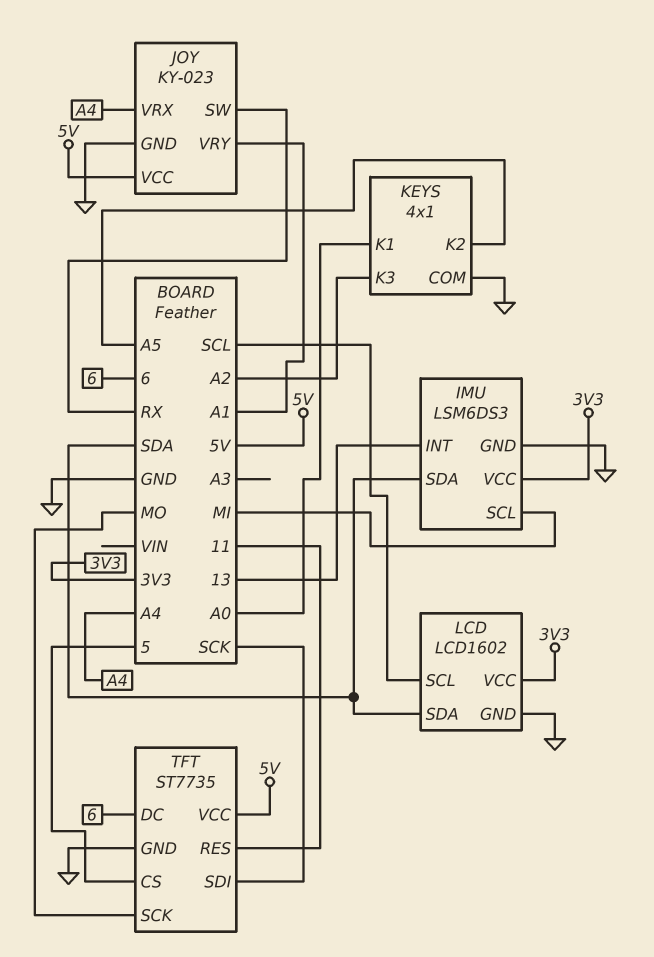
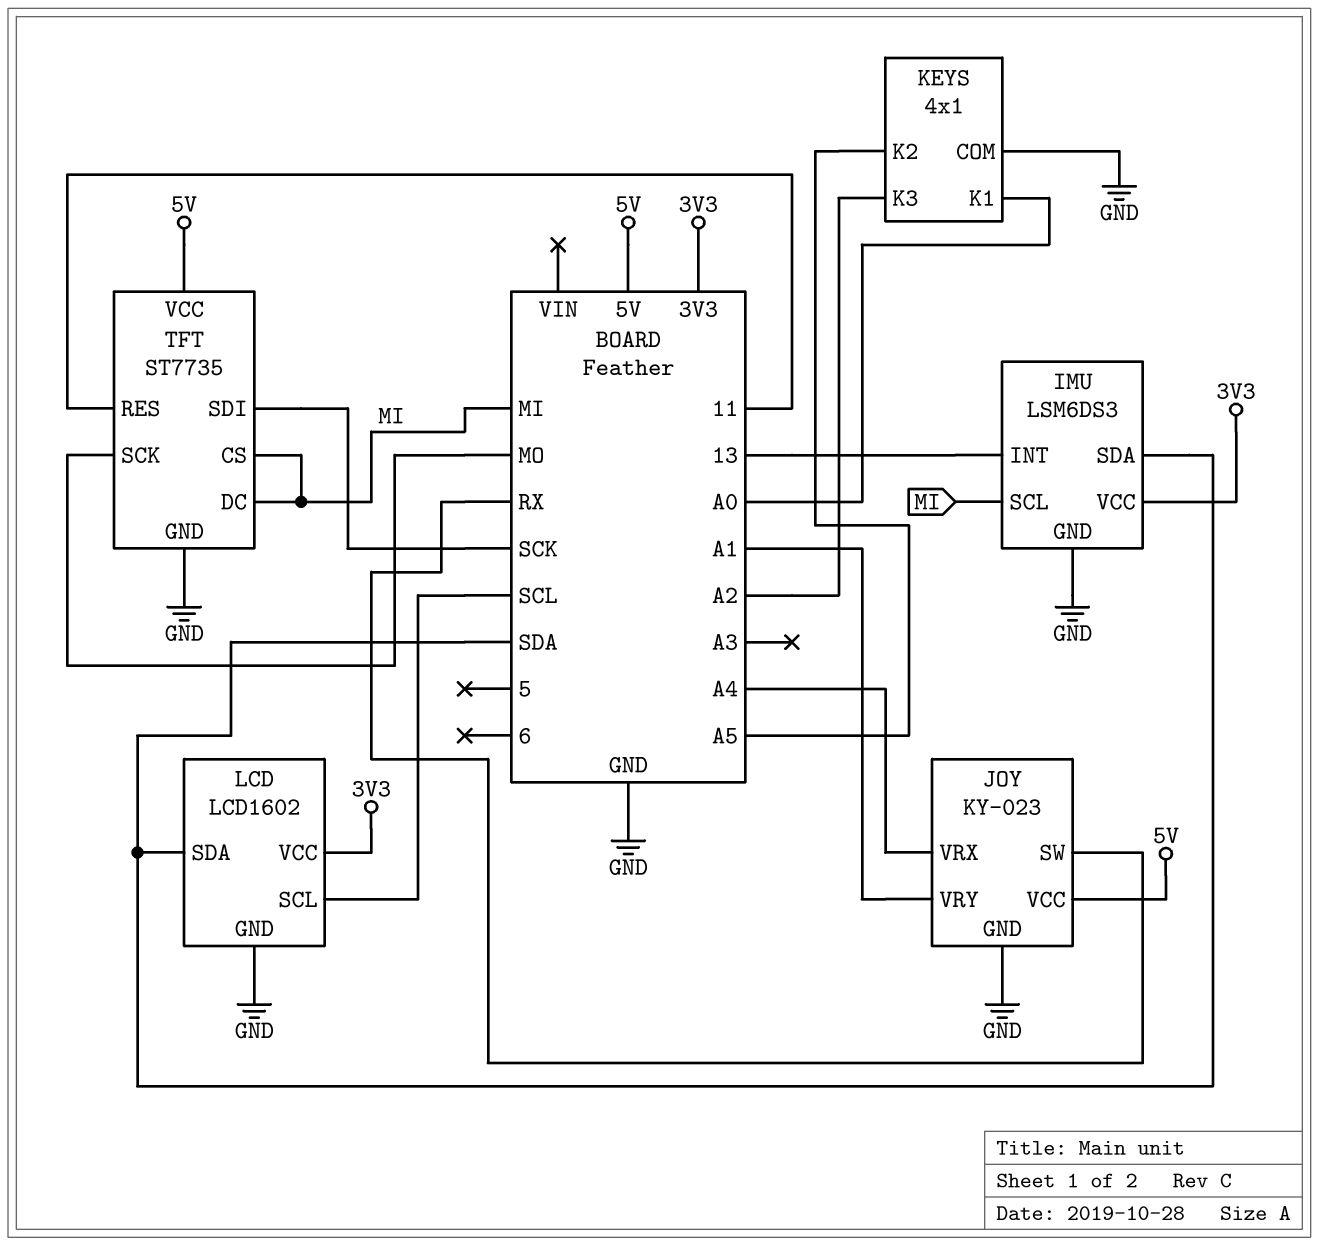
TFT pin CS: 5 -> MI
TFT pin DC: 6 -> MI

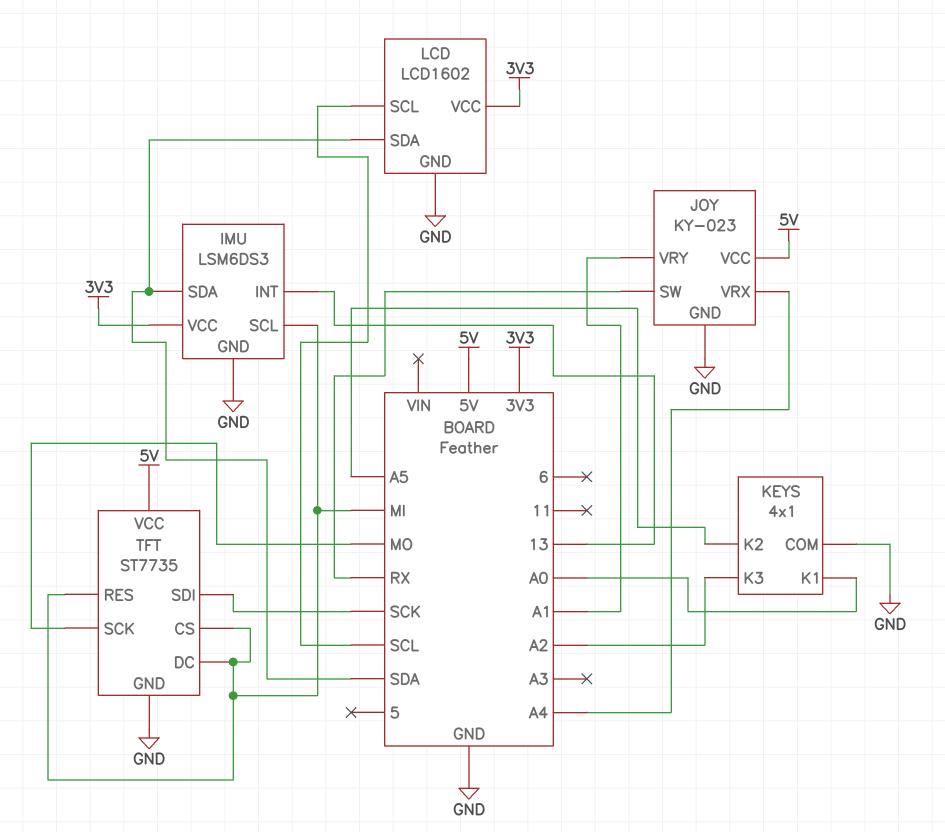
TFT pin RES: 11 -> MI

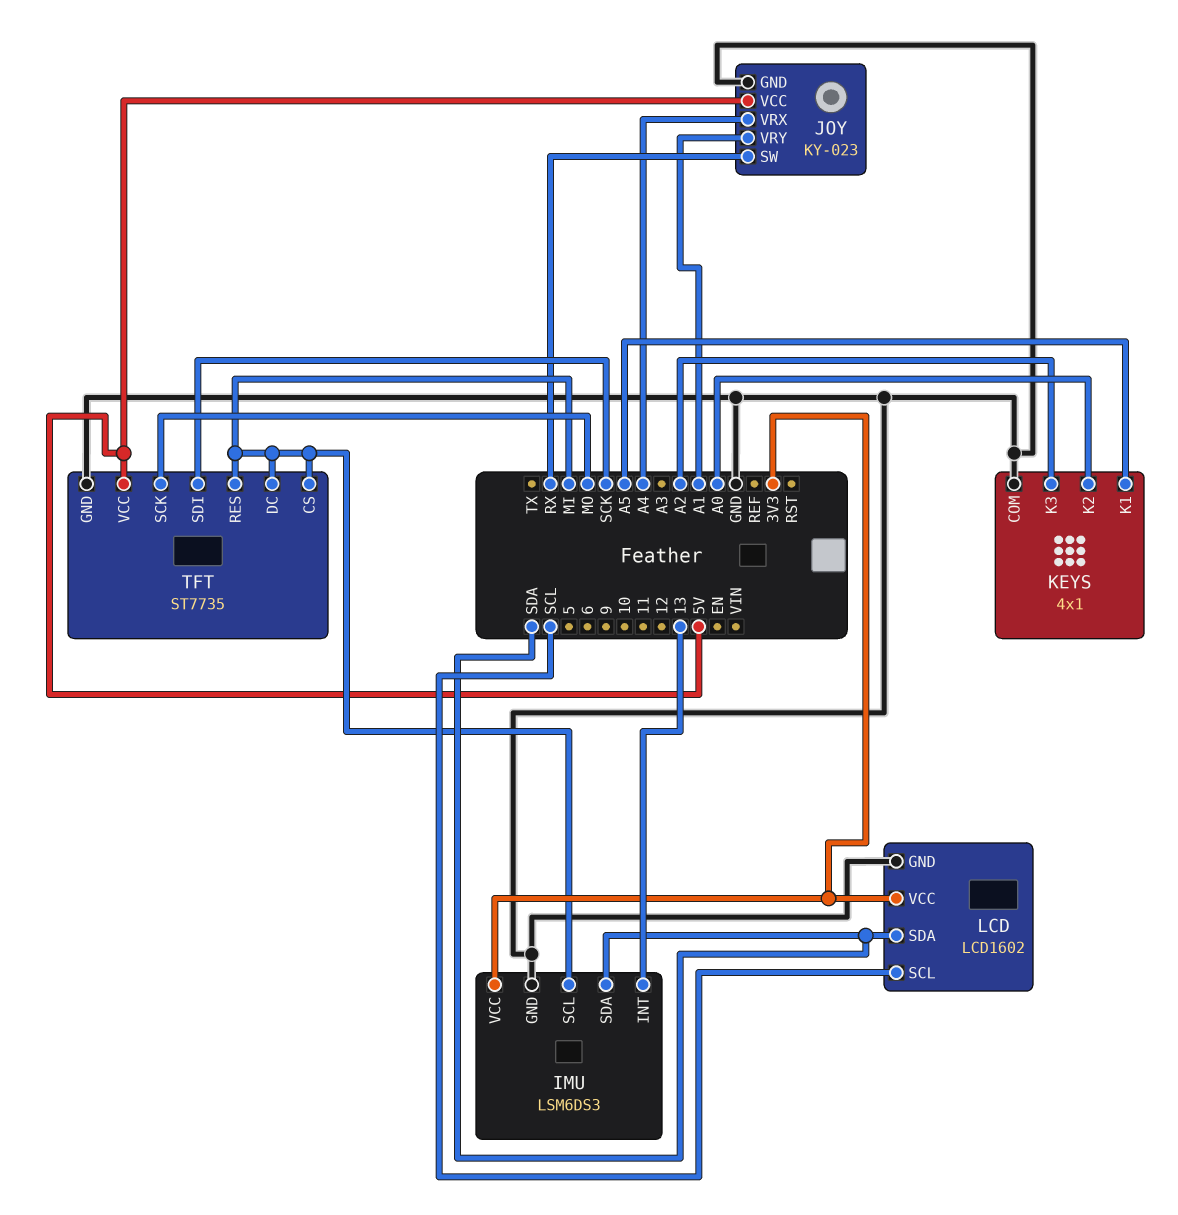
KEYS pin K1: A0 -> A5
KEYS pin K2: A5 -> A0

